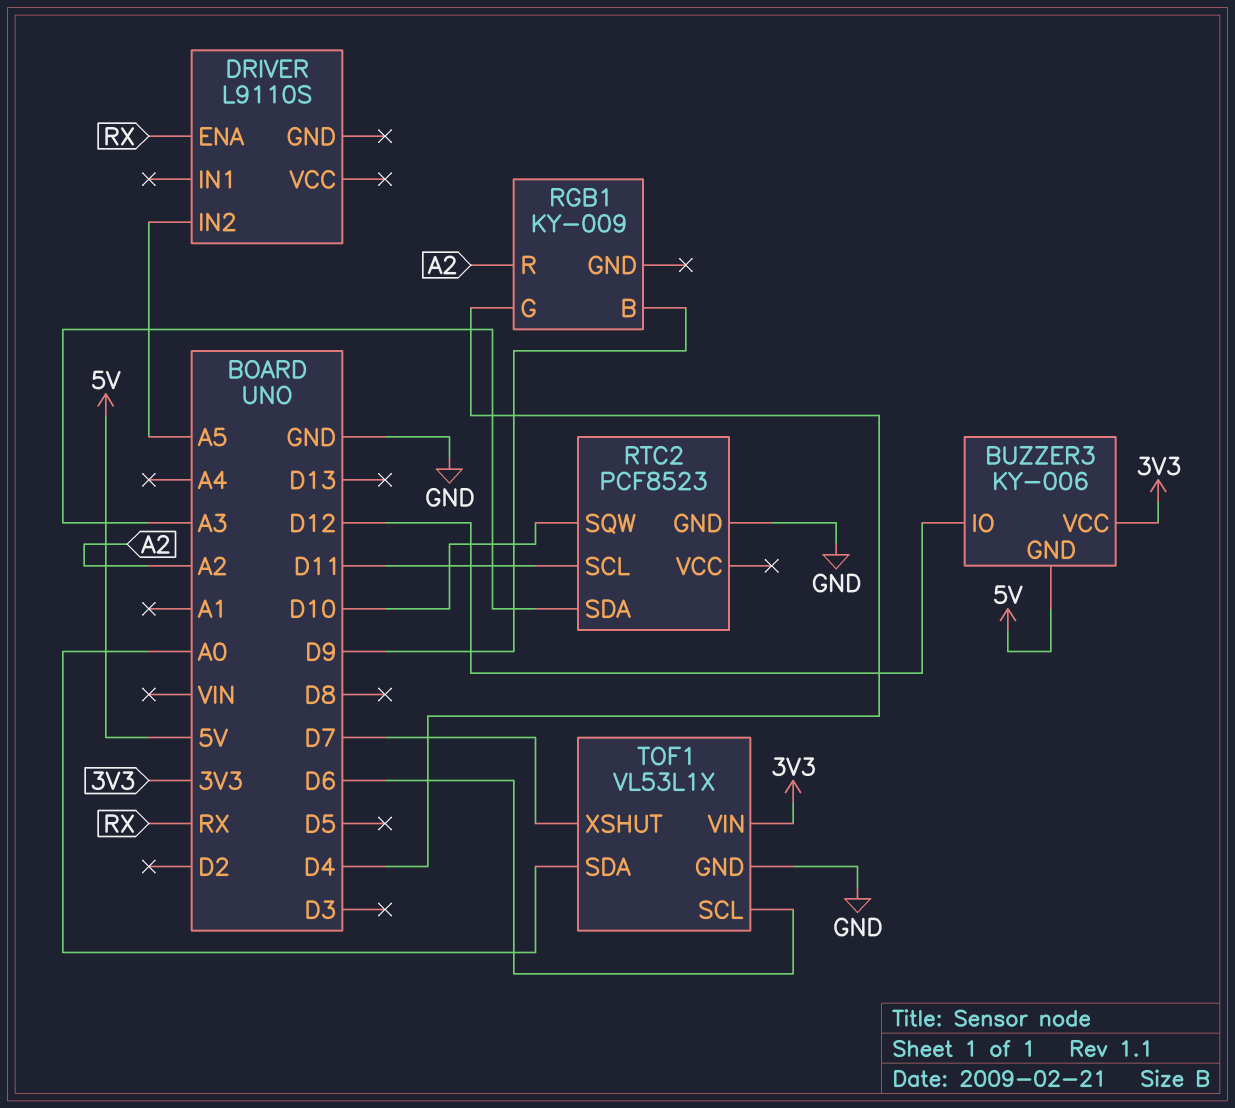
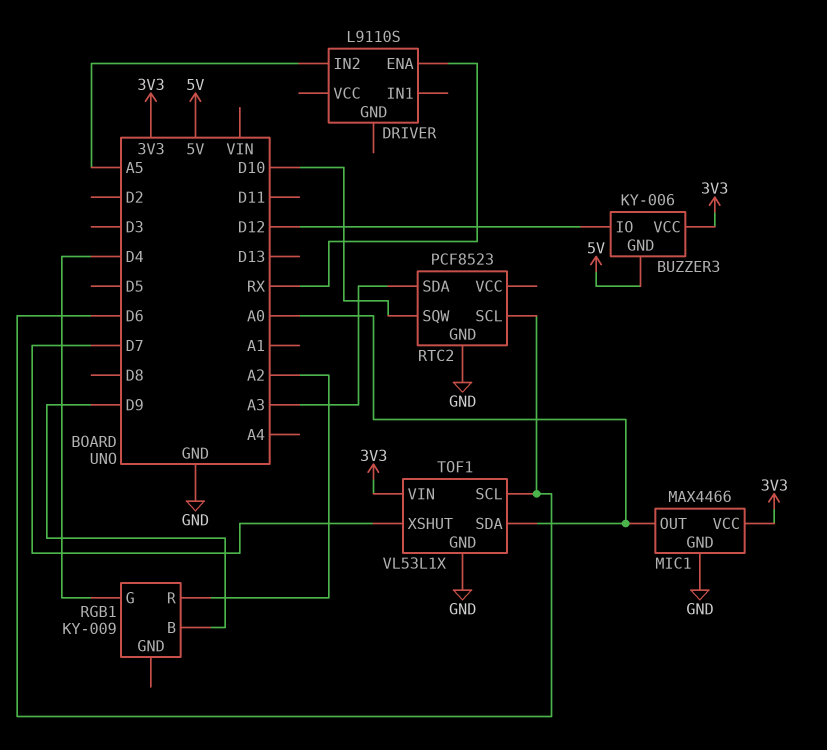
MIC1: none -> MAX4466
MIC1 pin GND: none -> GND
MIC1 pin OUT: none -> A0
MIC1 pin VCC: none -> 3V3
RTC2 pin SCL: D11 -> D6

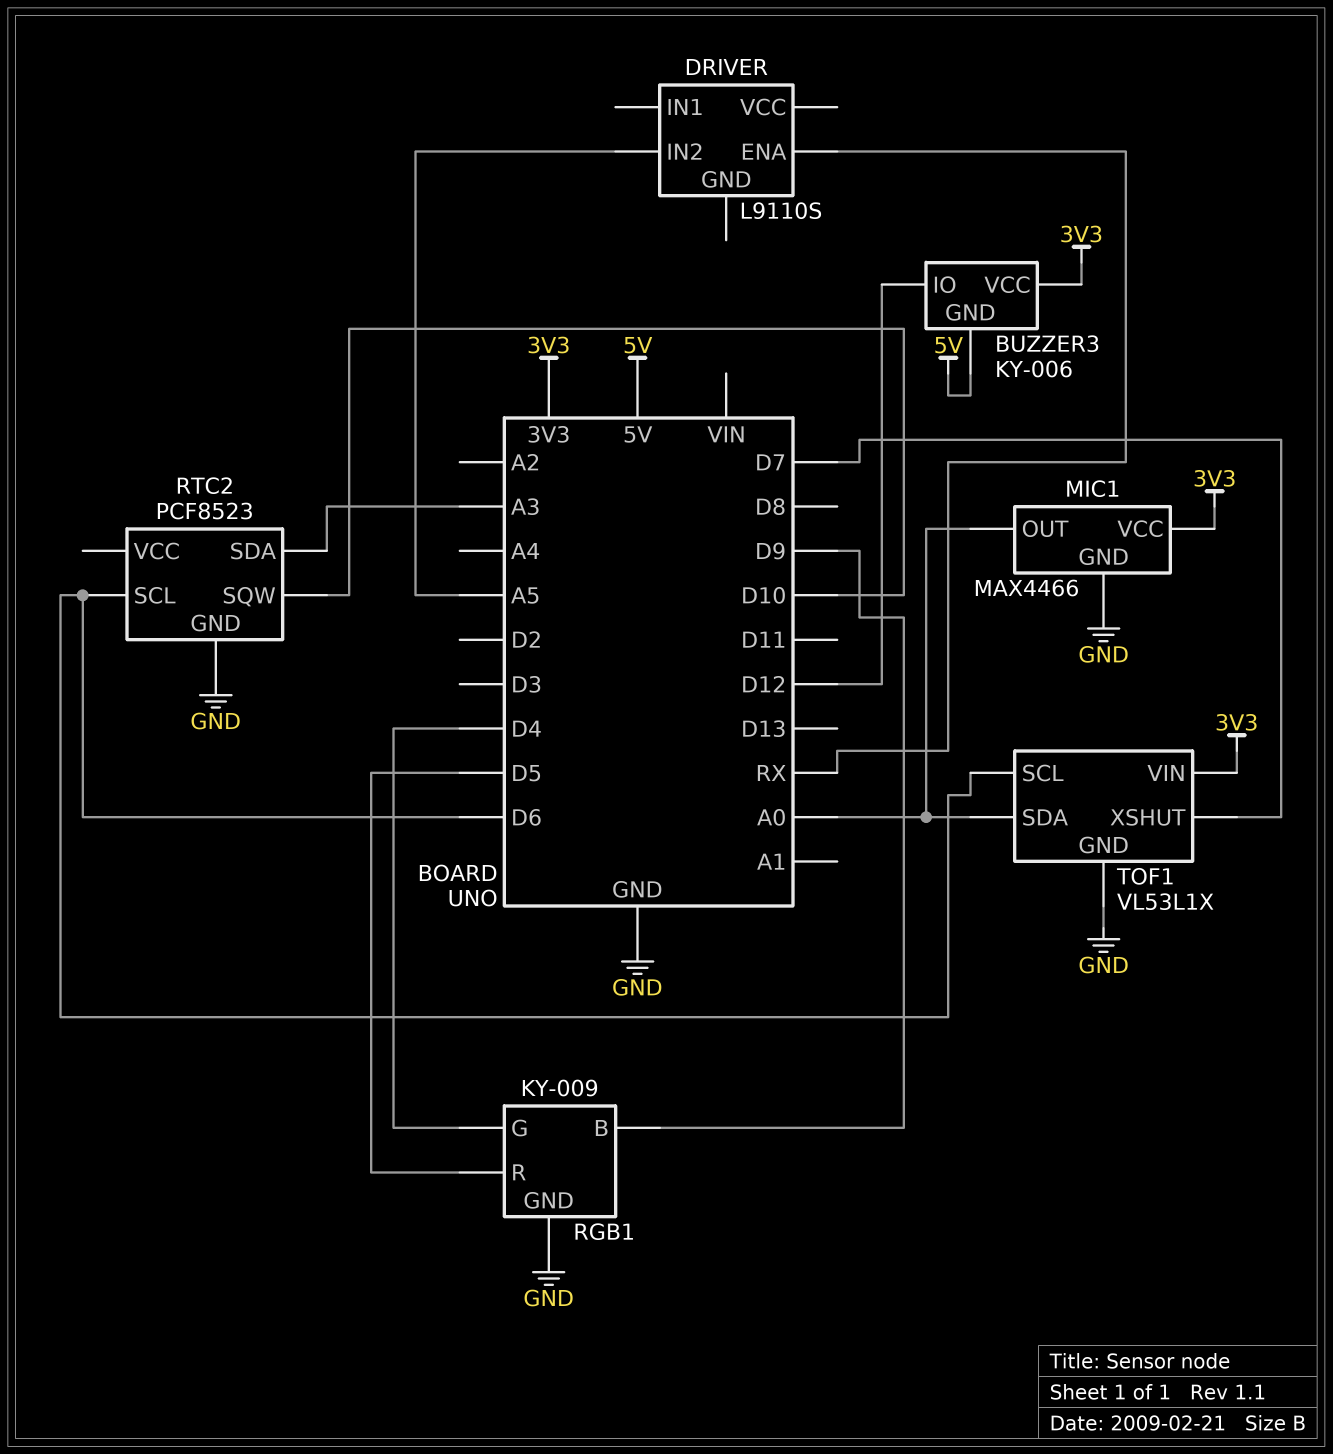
RGB1 pin GND: none -> GND
RGB1 pin R: A2 -> D5

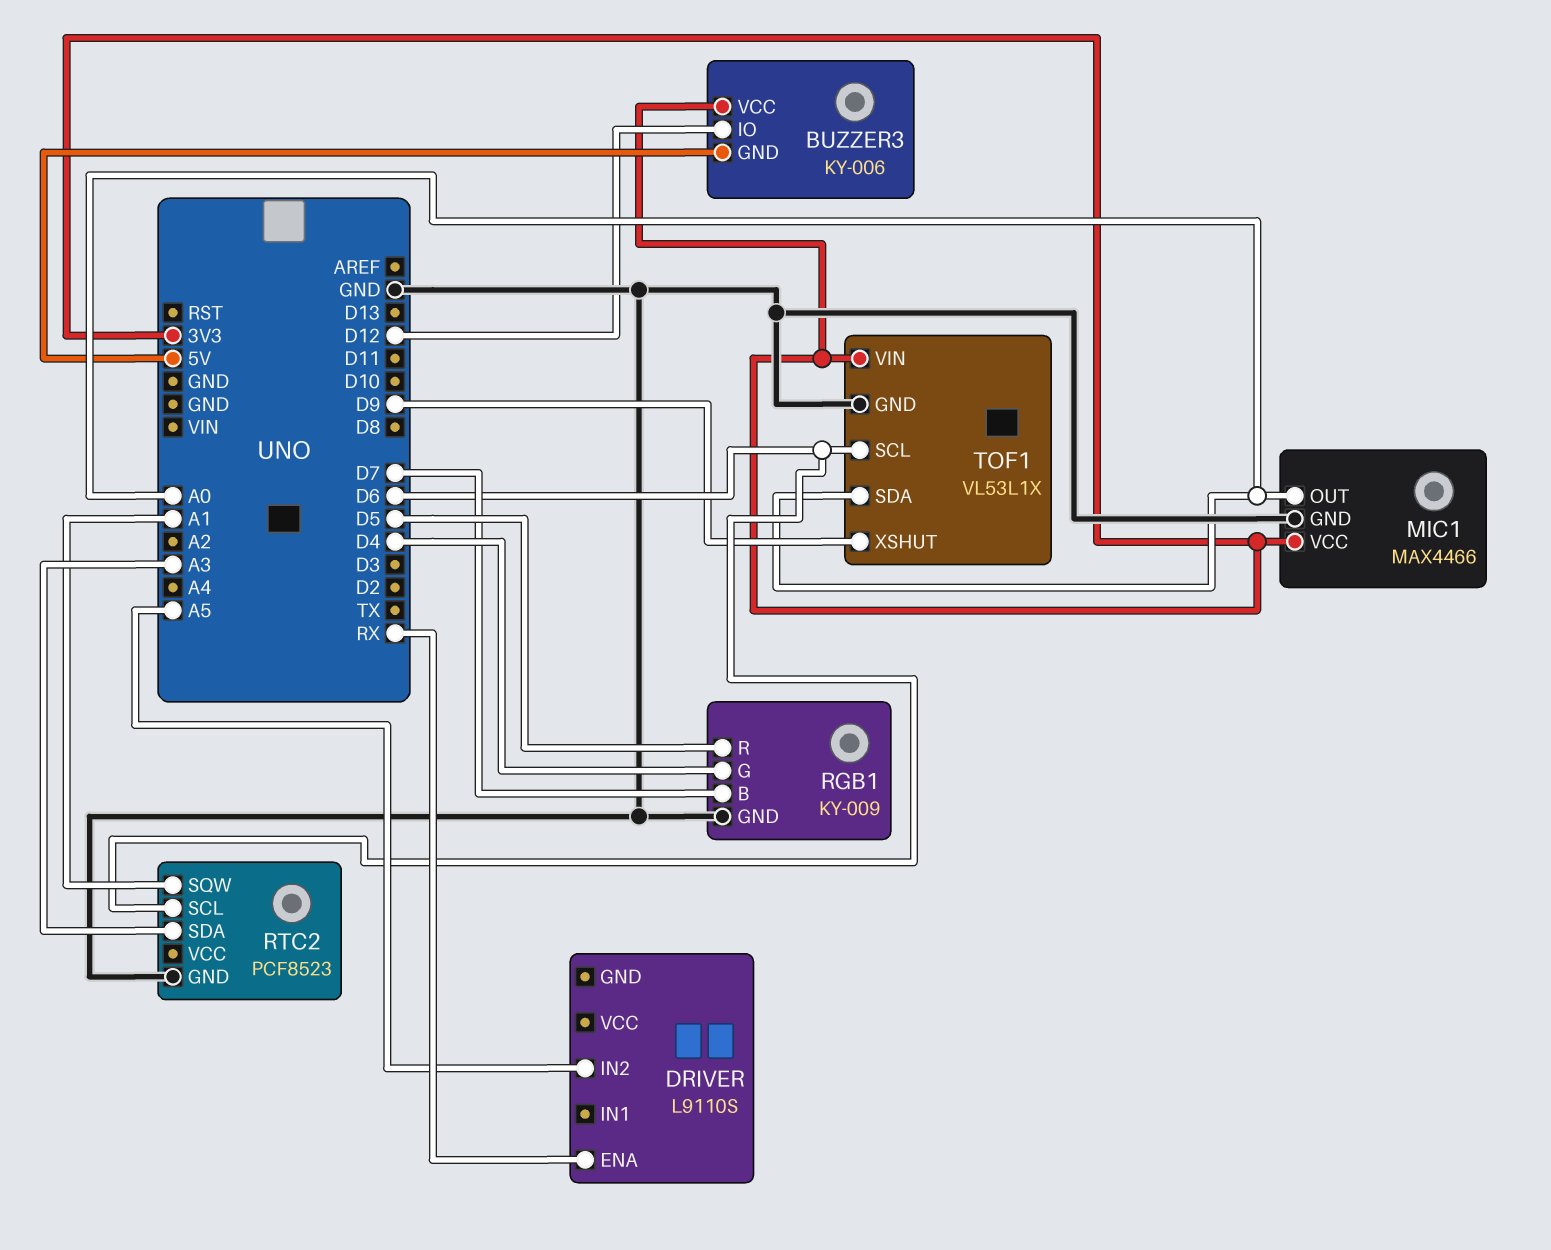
RGB1 pin B: D9 -> D7
RTC2 pin SQW: D10 -> A1
TOF1 pin XSHUT: D7 -> D9

